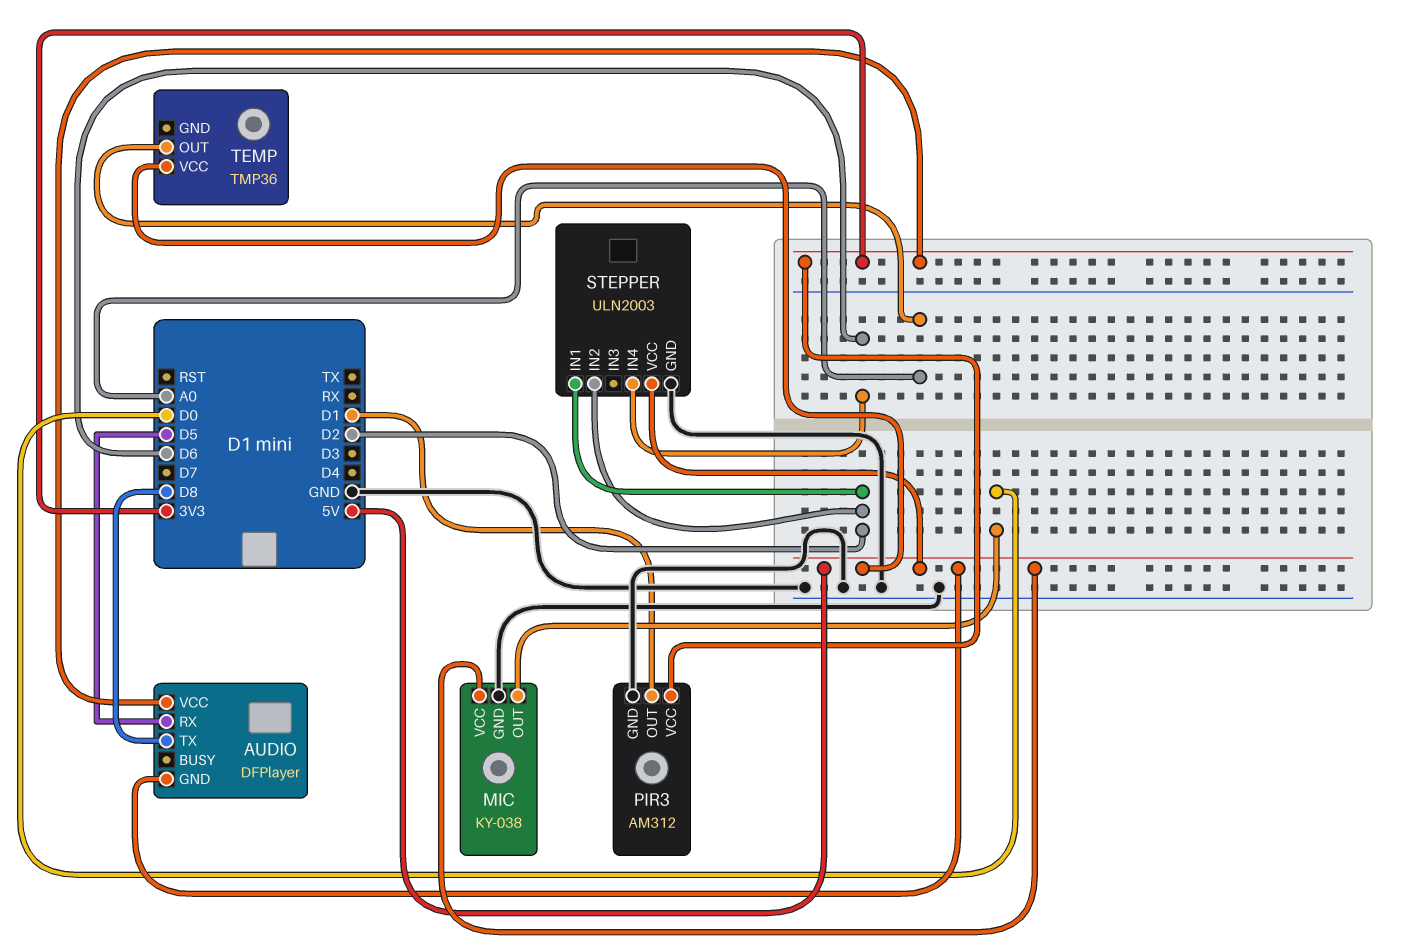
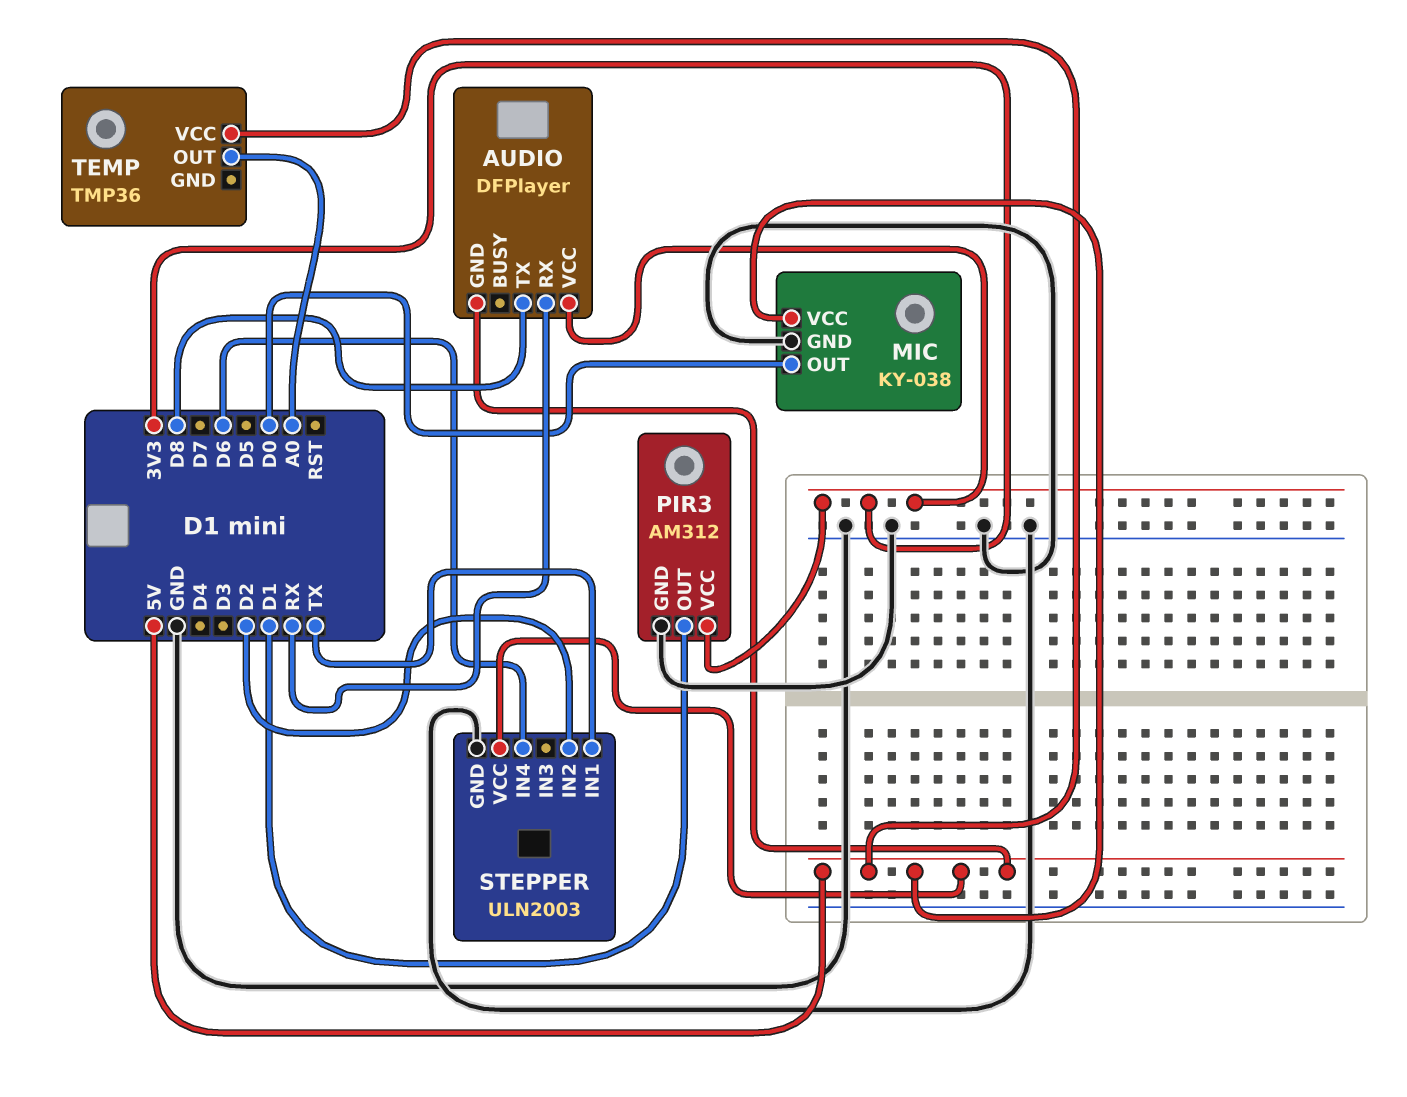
AUDIO pin RX: D5 -> RX
STEPPER pin IN1: D2 -> TX

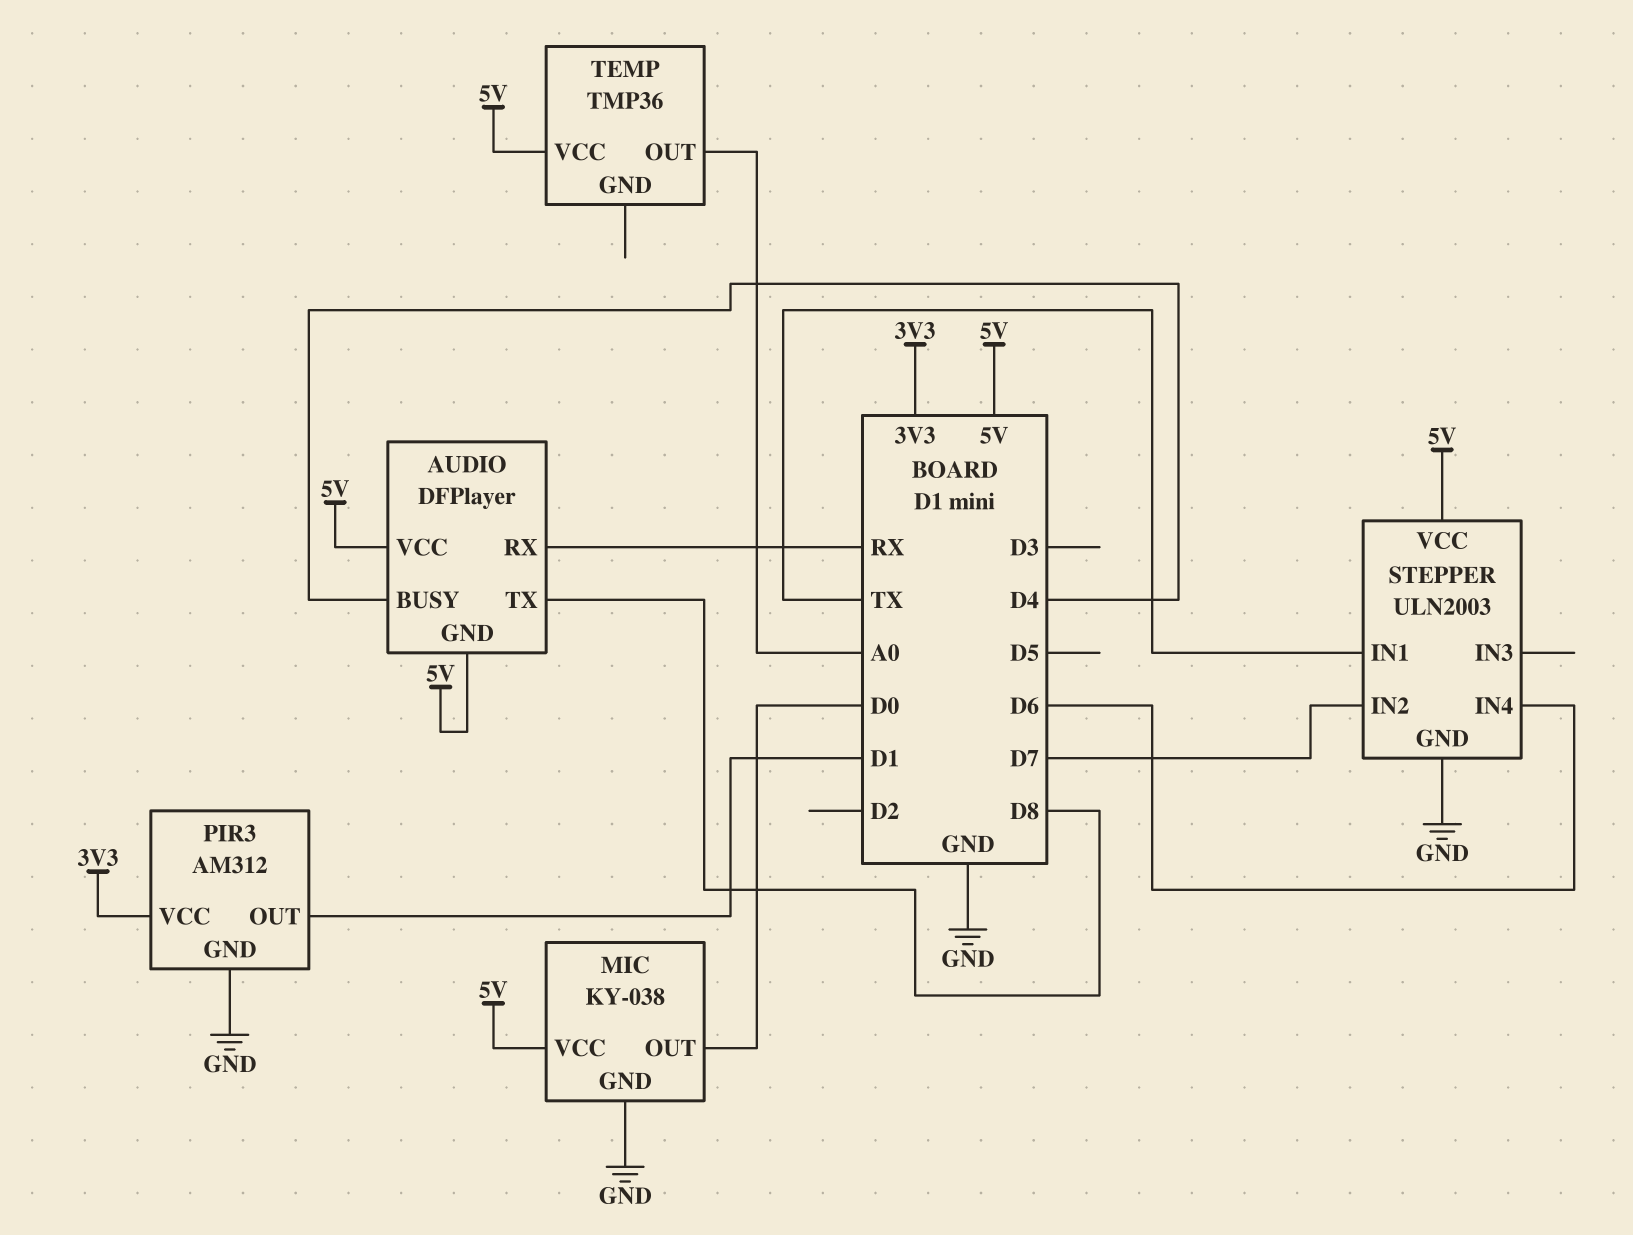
AUDIO pin BUSY: none -> D4
AUDIO pin VCC: 3V3 -> 5V
STEPPER pin IN2: D2 -> D7

